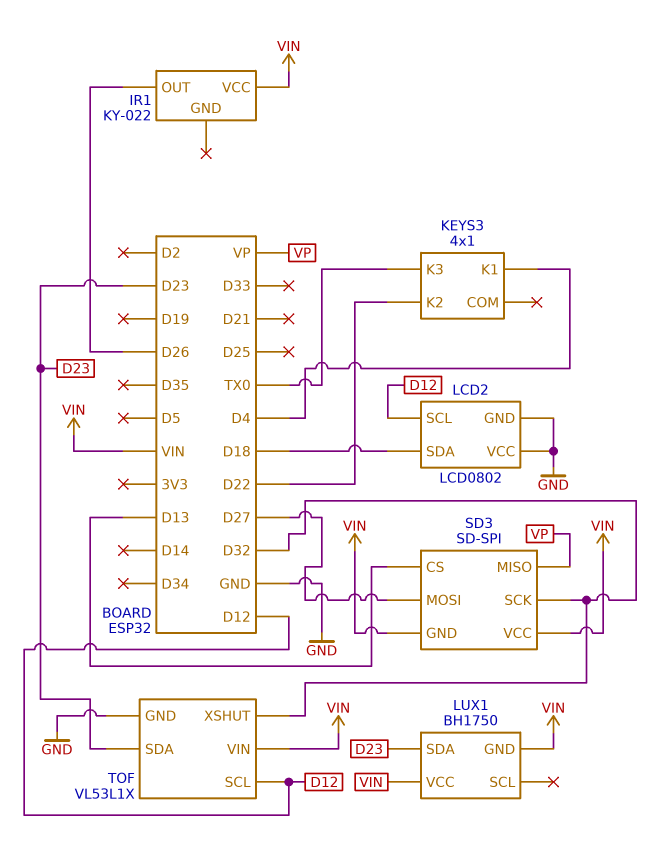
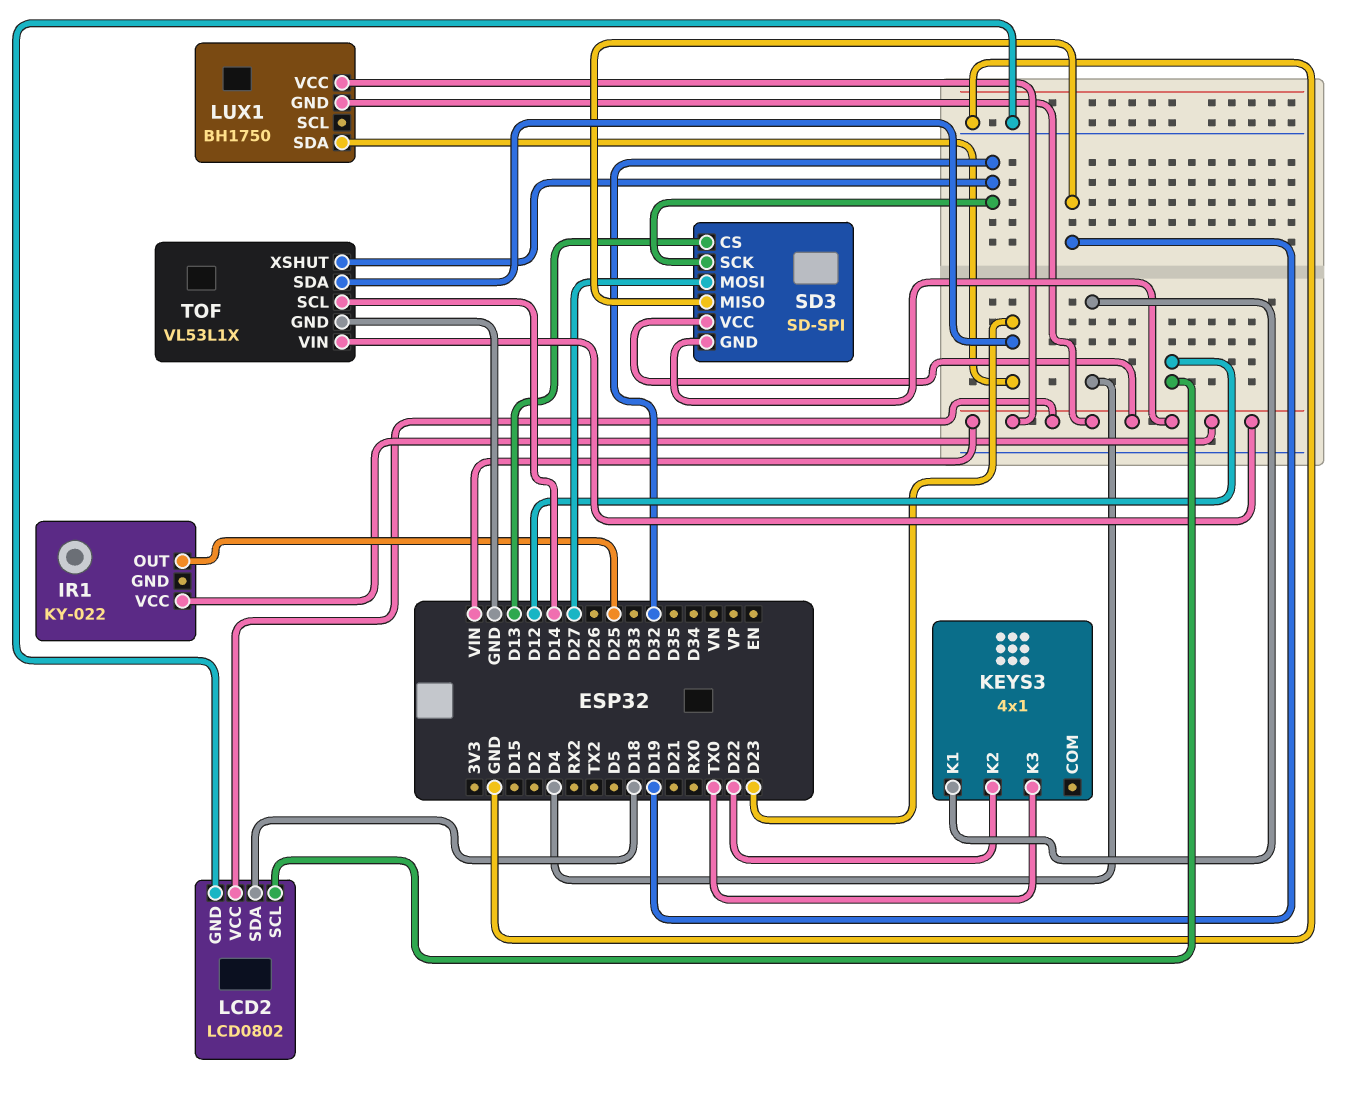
IR1 pin OUT: D26 -> D25
LCD2 pin VCC: GND -> VIN
SD3 pin MISO: VP -> D19
TOF pin SCL: D12 -> D14

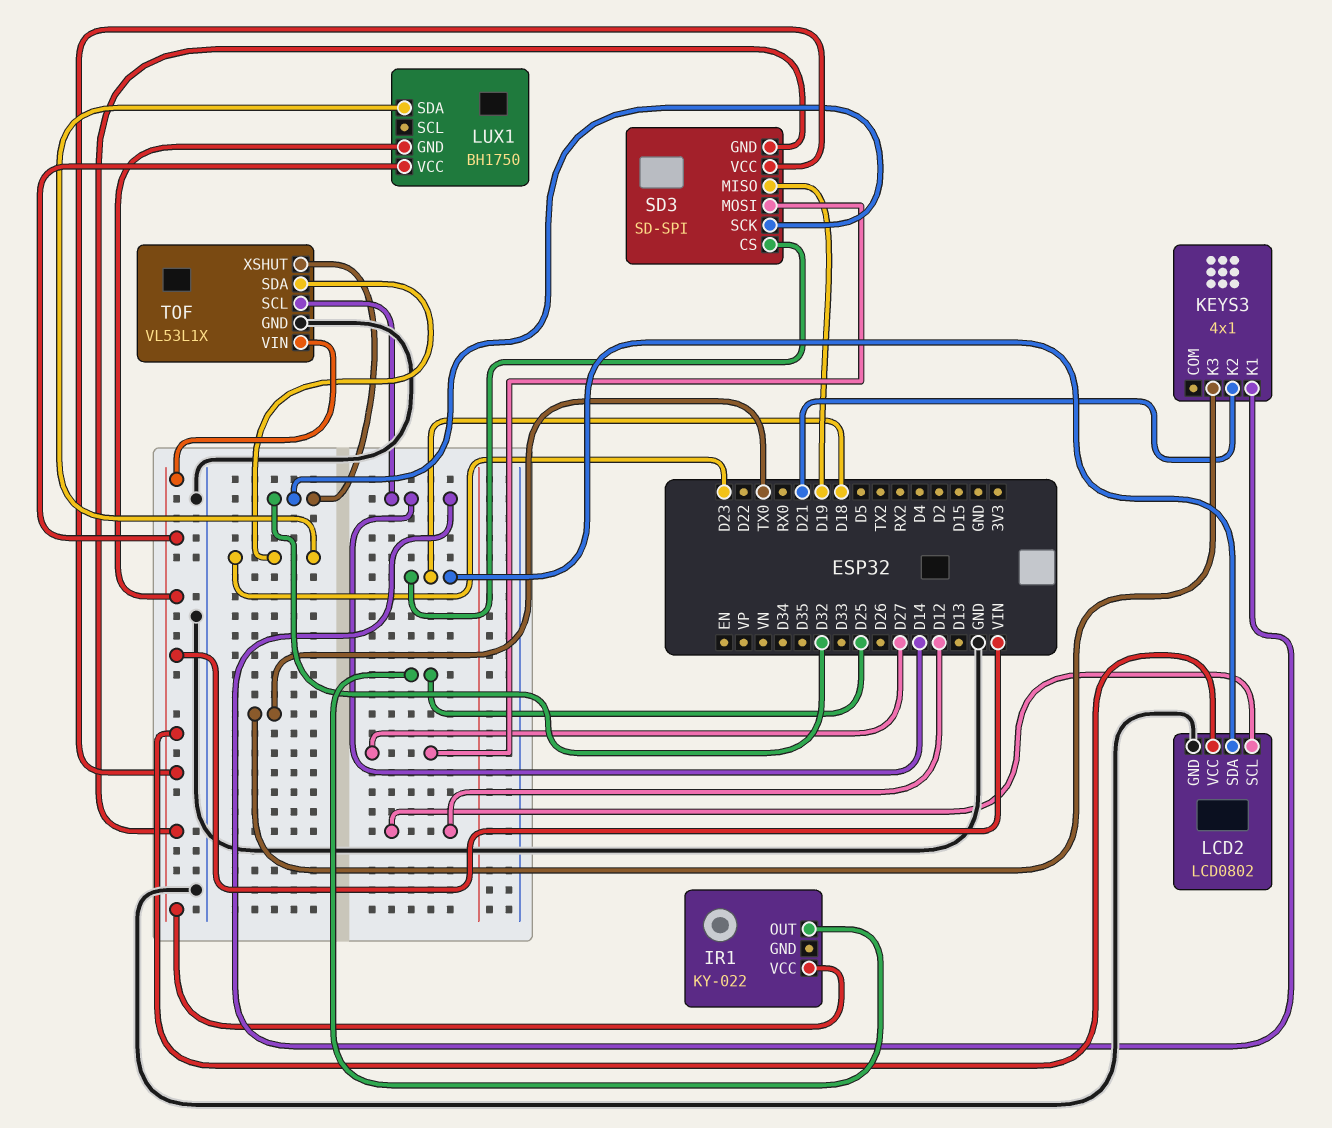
KEYS3 pin K1: D4 -> D14
KEYS3 pin K2: D22 -> D21
SD3 pin CS: D13 -> D18

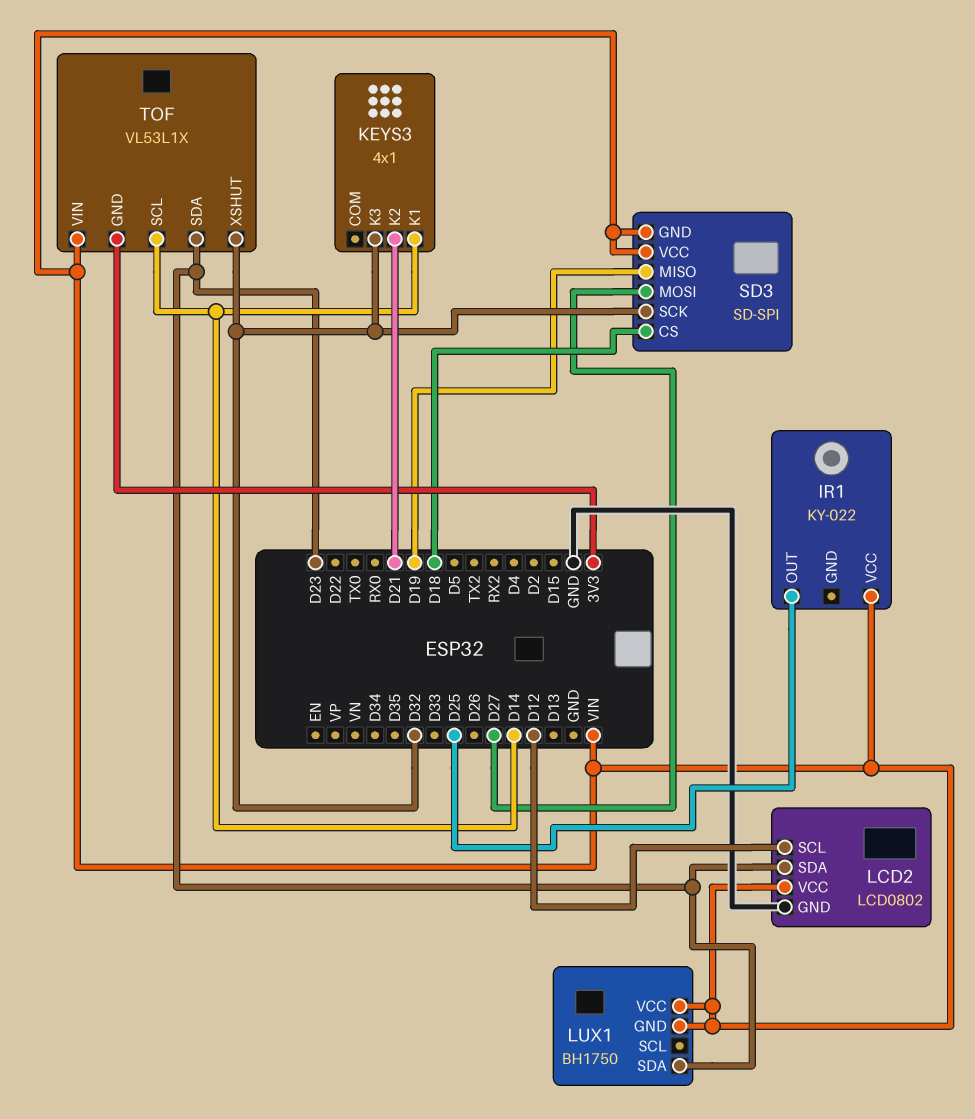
KEYS3 pin K3: TX0 -> D32
LCD2 pin SDA: D18 -> D23
TOF pin GND: GND -> 3V3

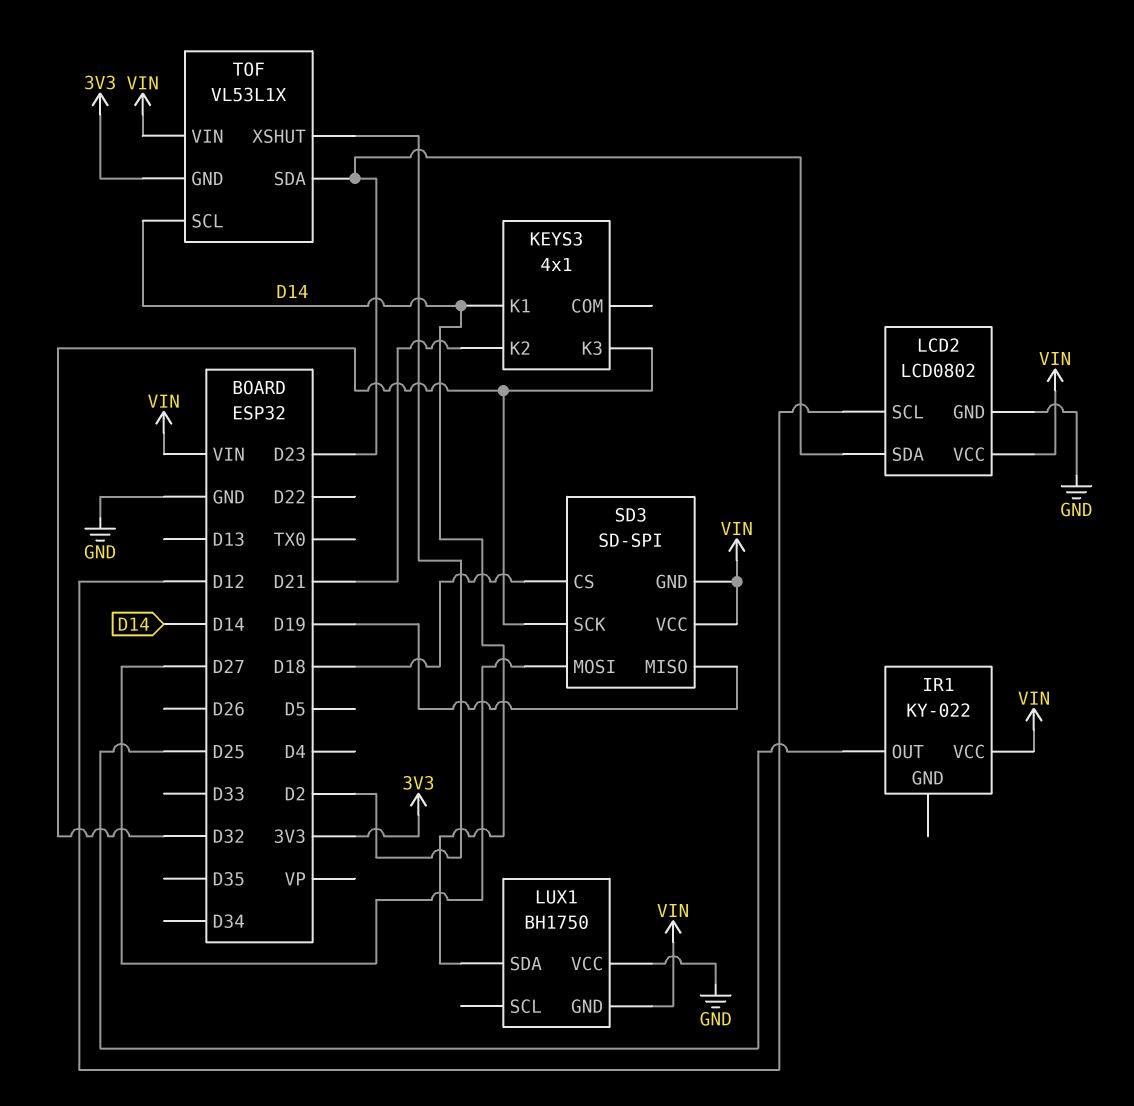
LUX1 pin SDA: D23 -> D14
LUX1 pin VCC: VIN -> GND
TOF pin XSHUT: D32 -> D2

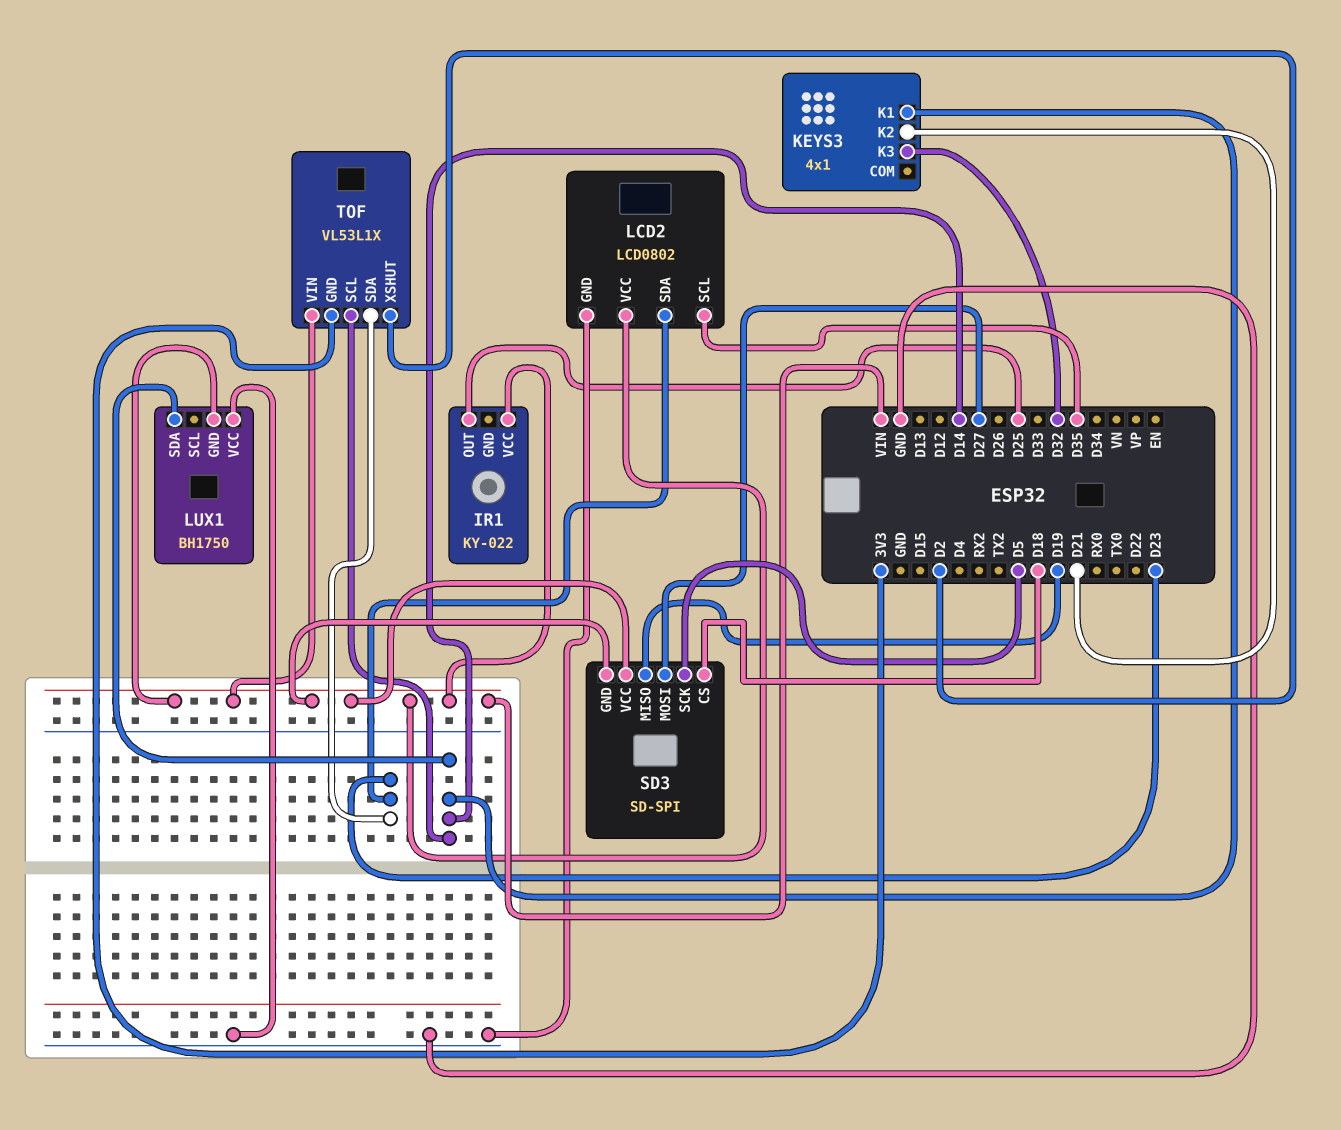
LCD2 pin SCL: D12 -> D35
SD3 pin SCK: D32 -> D5

